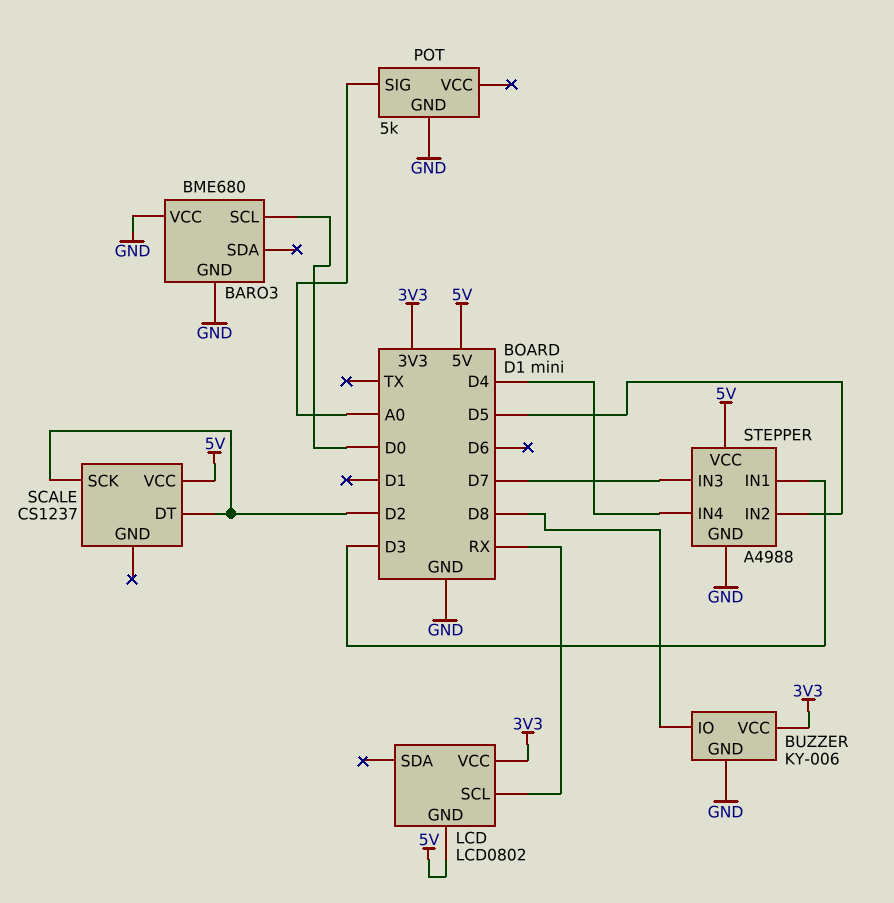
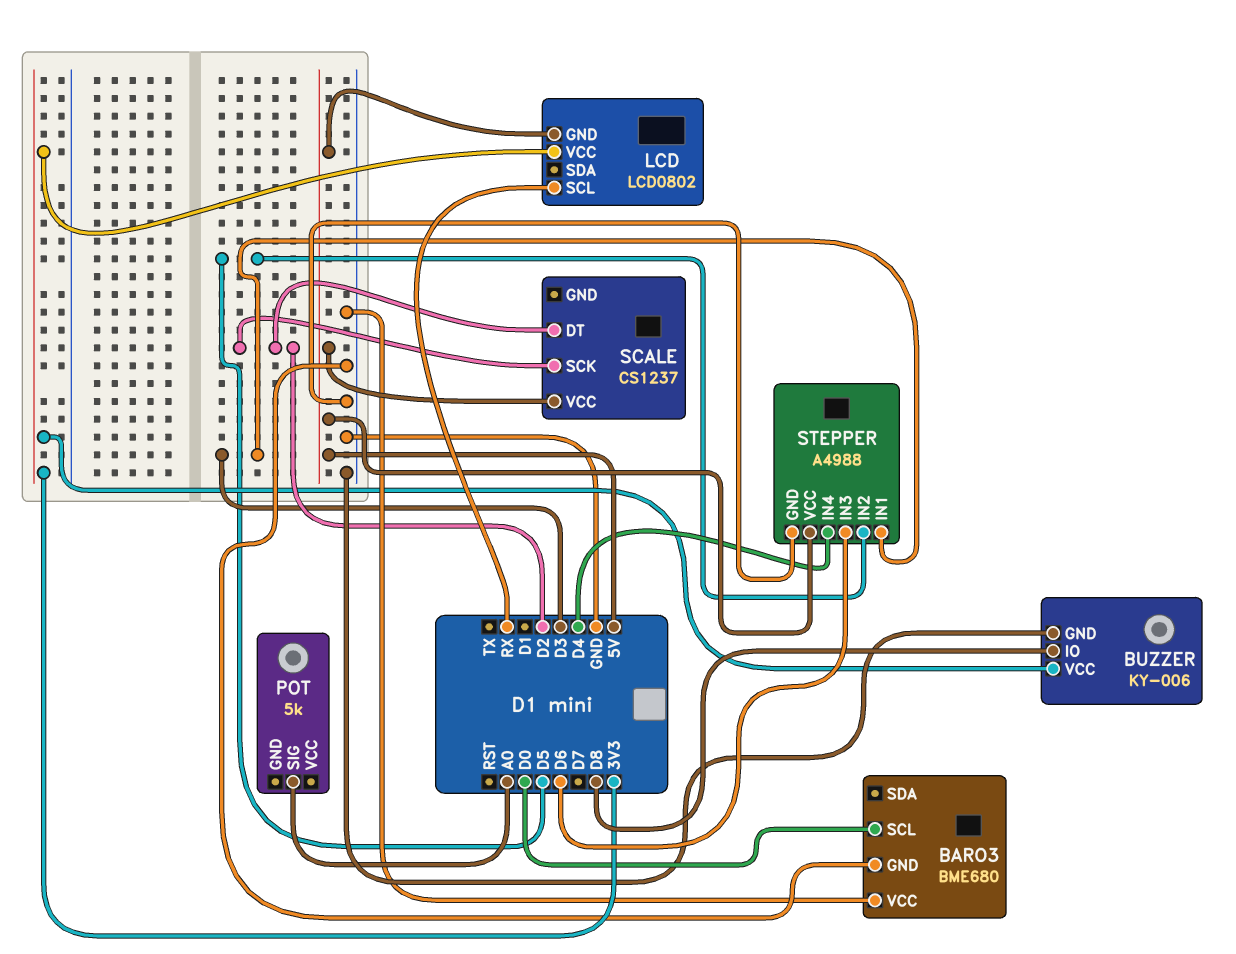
POT pin GND: GND -> none
STEPPER pin IN3: D7 -> D6

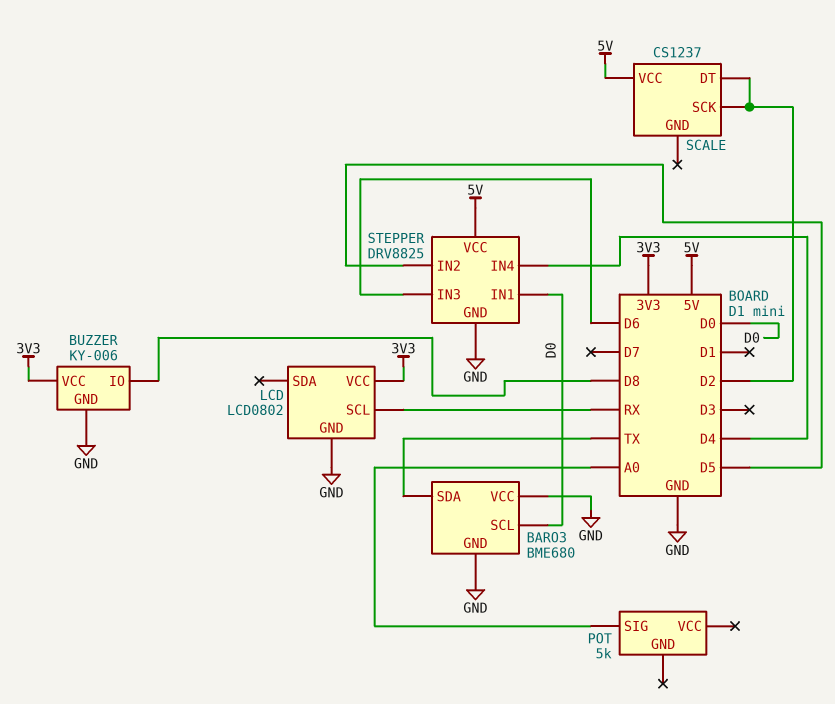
BARO3 pin SDA: none -> TX
LCD pin GND: 5V -> GND
STEPPER: A4988 -> DRV8825
STEPPER pin IN1: D3 -> D0

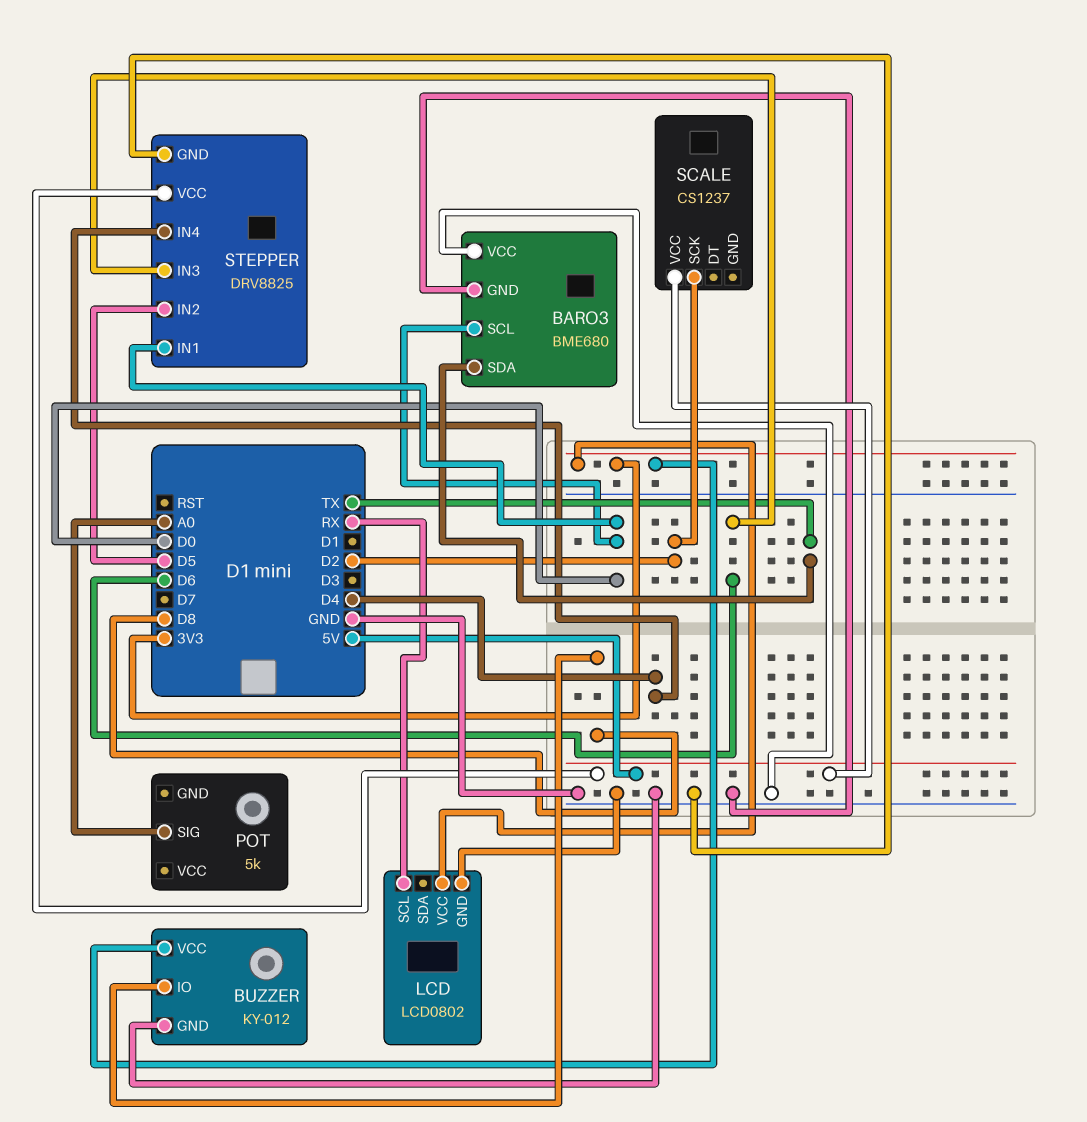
BUZZER: KY-006 -> KY-012
SCALE pin DT: D2 -> none

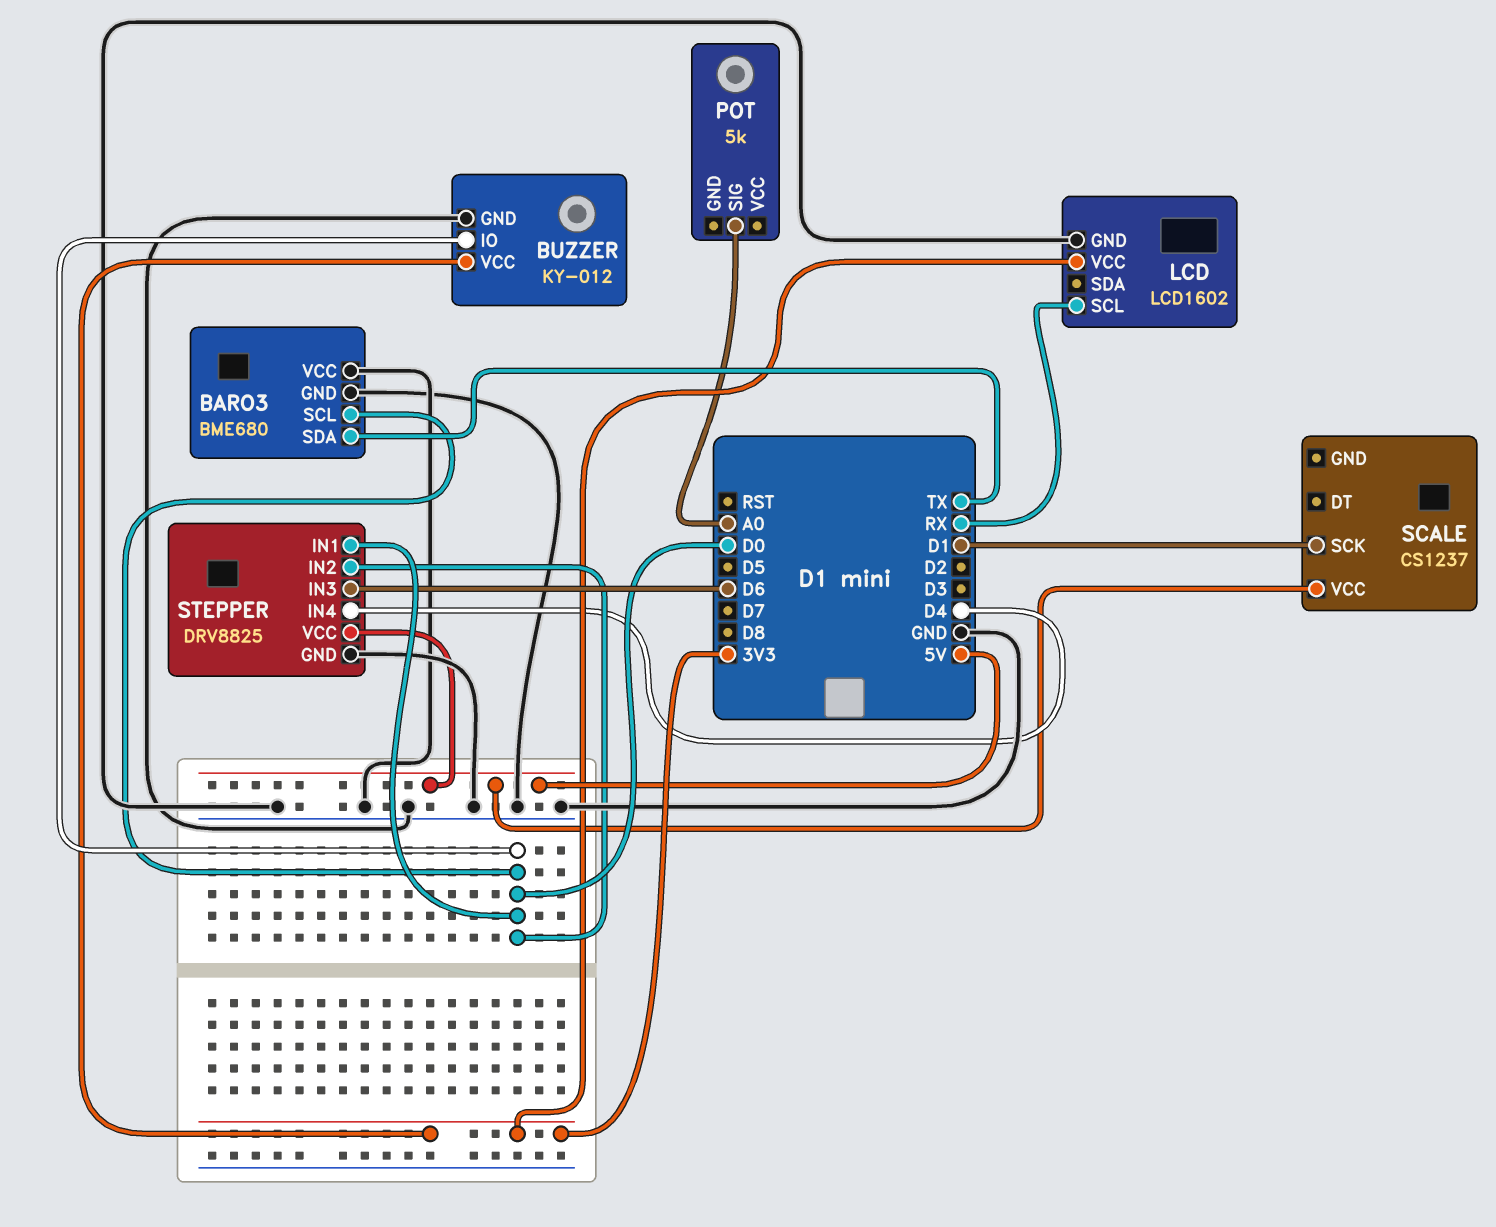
BUZZER pin IO: D8 -> D0
LCD: LCD0802 -> LCD1602
SCALE pin SCK: D2 -> D1
STEPPER pin IN2: D5 -> D0

